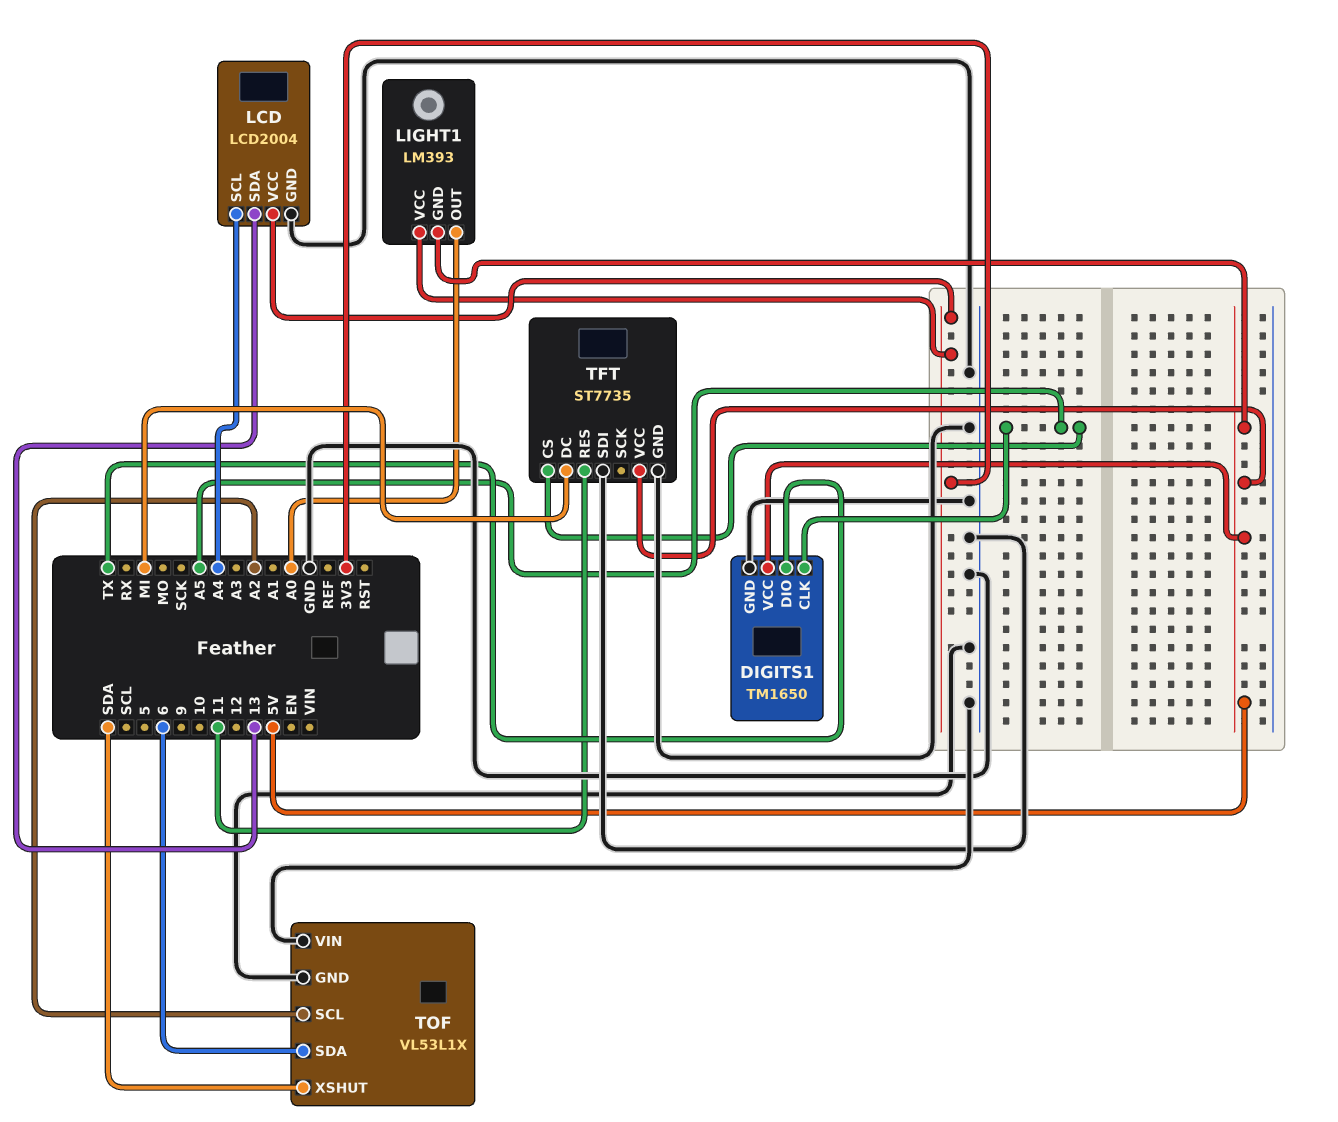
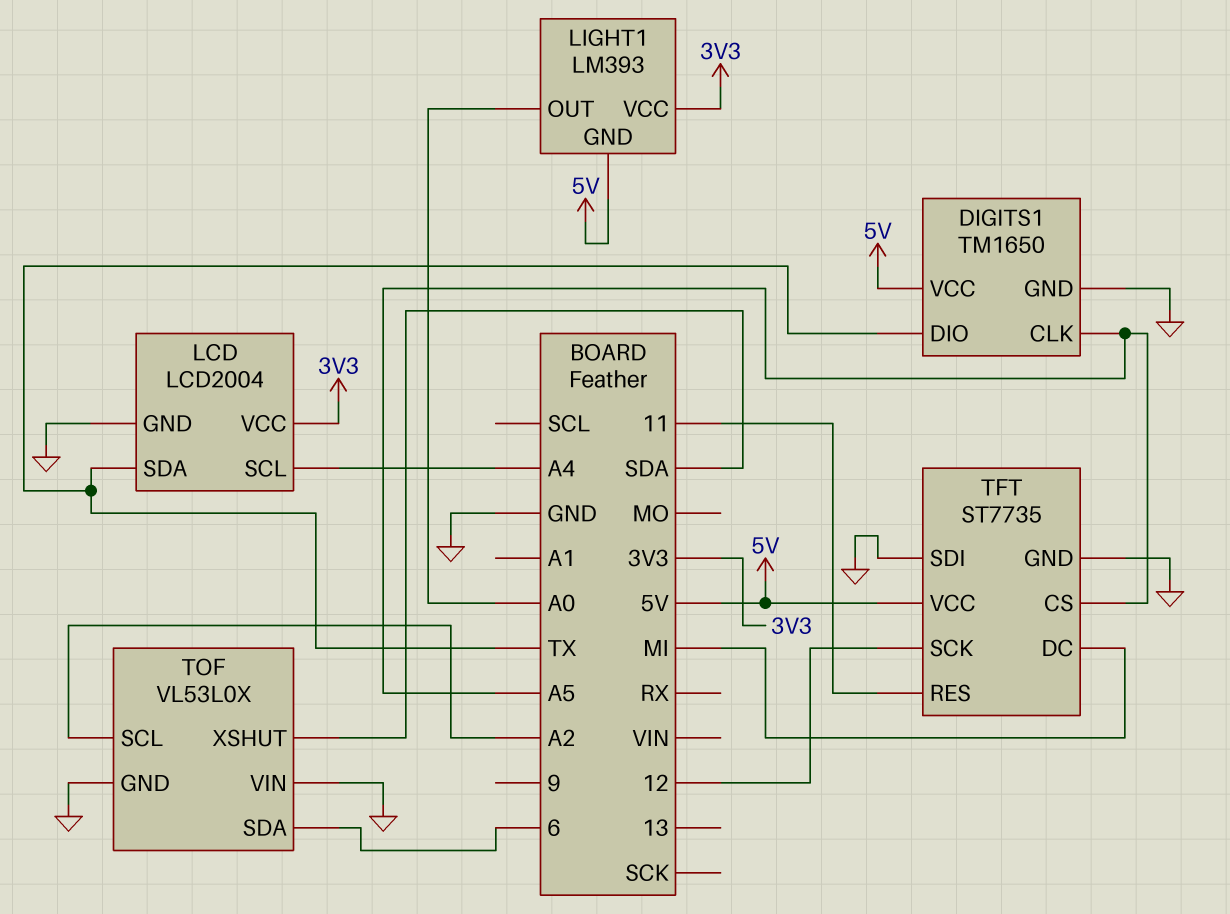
LCD pin SDA: 13 -> TX
TFT pin SCK: none -> 12
TOF: VL53L1X -> VL53L0X

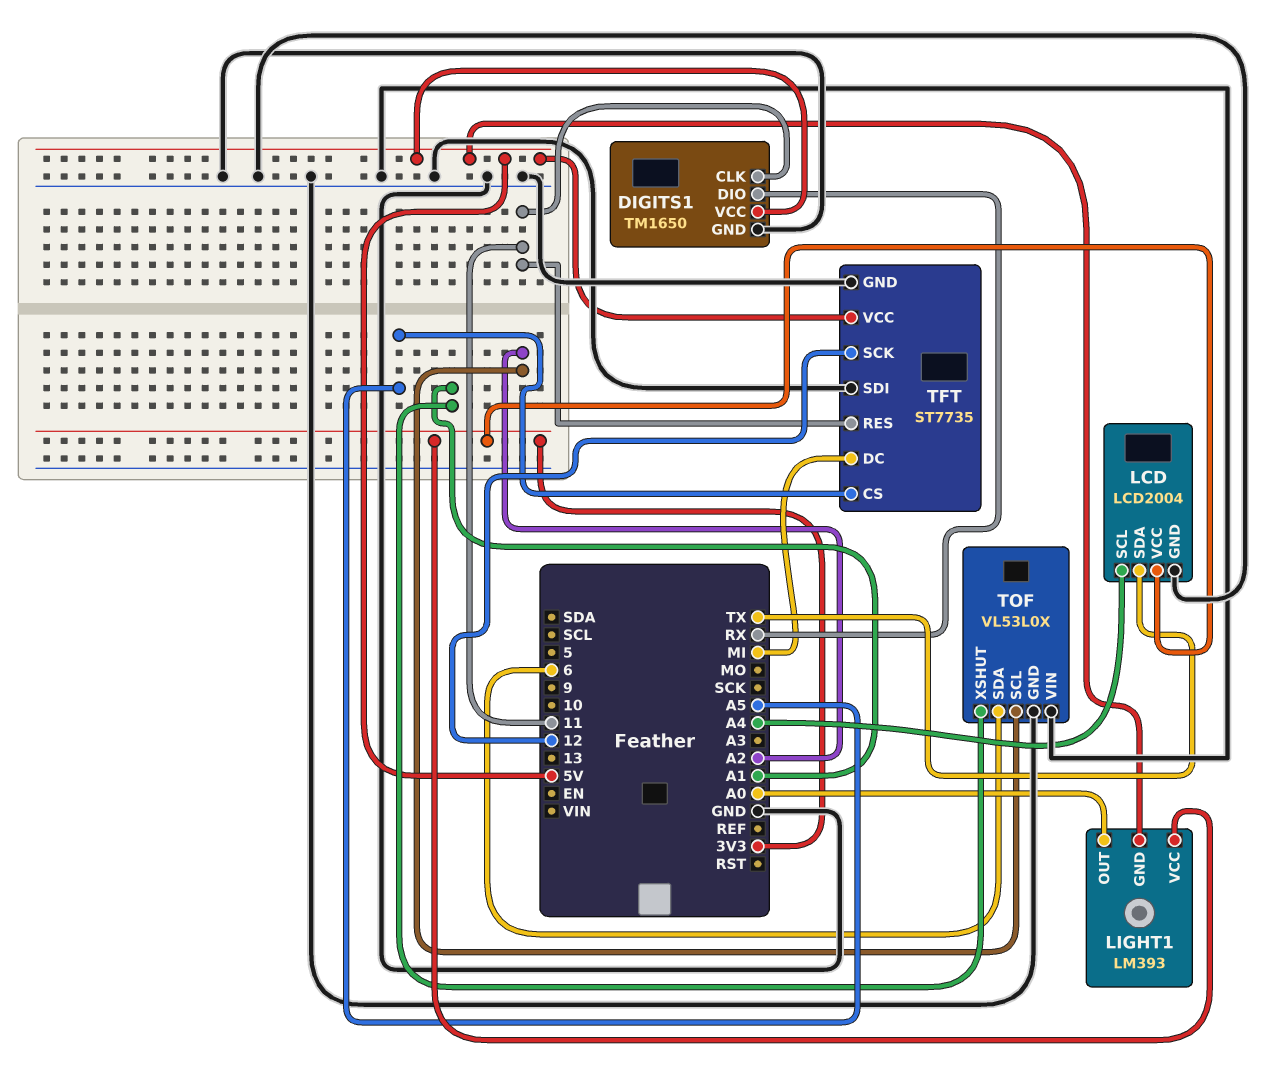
DIGITS1 pin CLK: A5 -> 11
DIGITS1 pin DIO: TX -> RX
TOF pin XSHUT: SDA -> A1

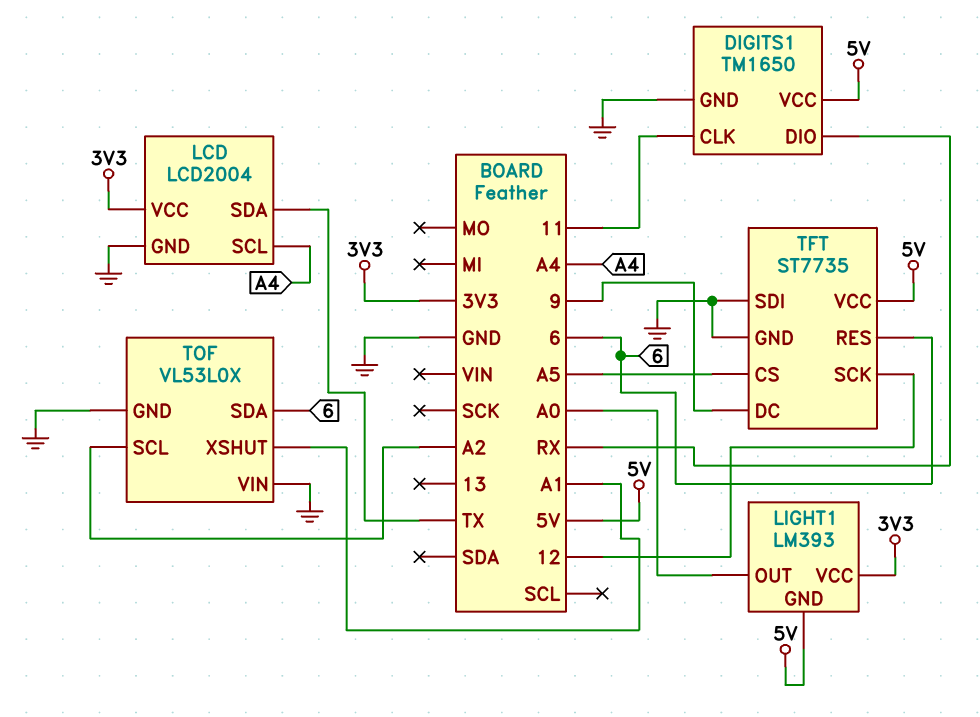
TFT pin DC: MI -> 9
TFT pin RES: 11 -> 6

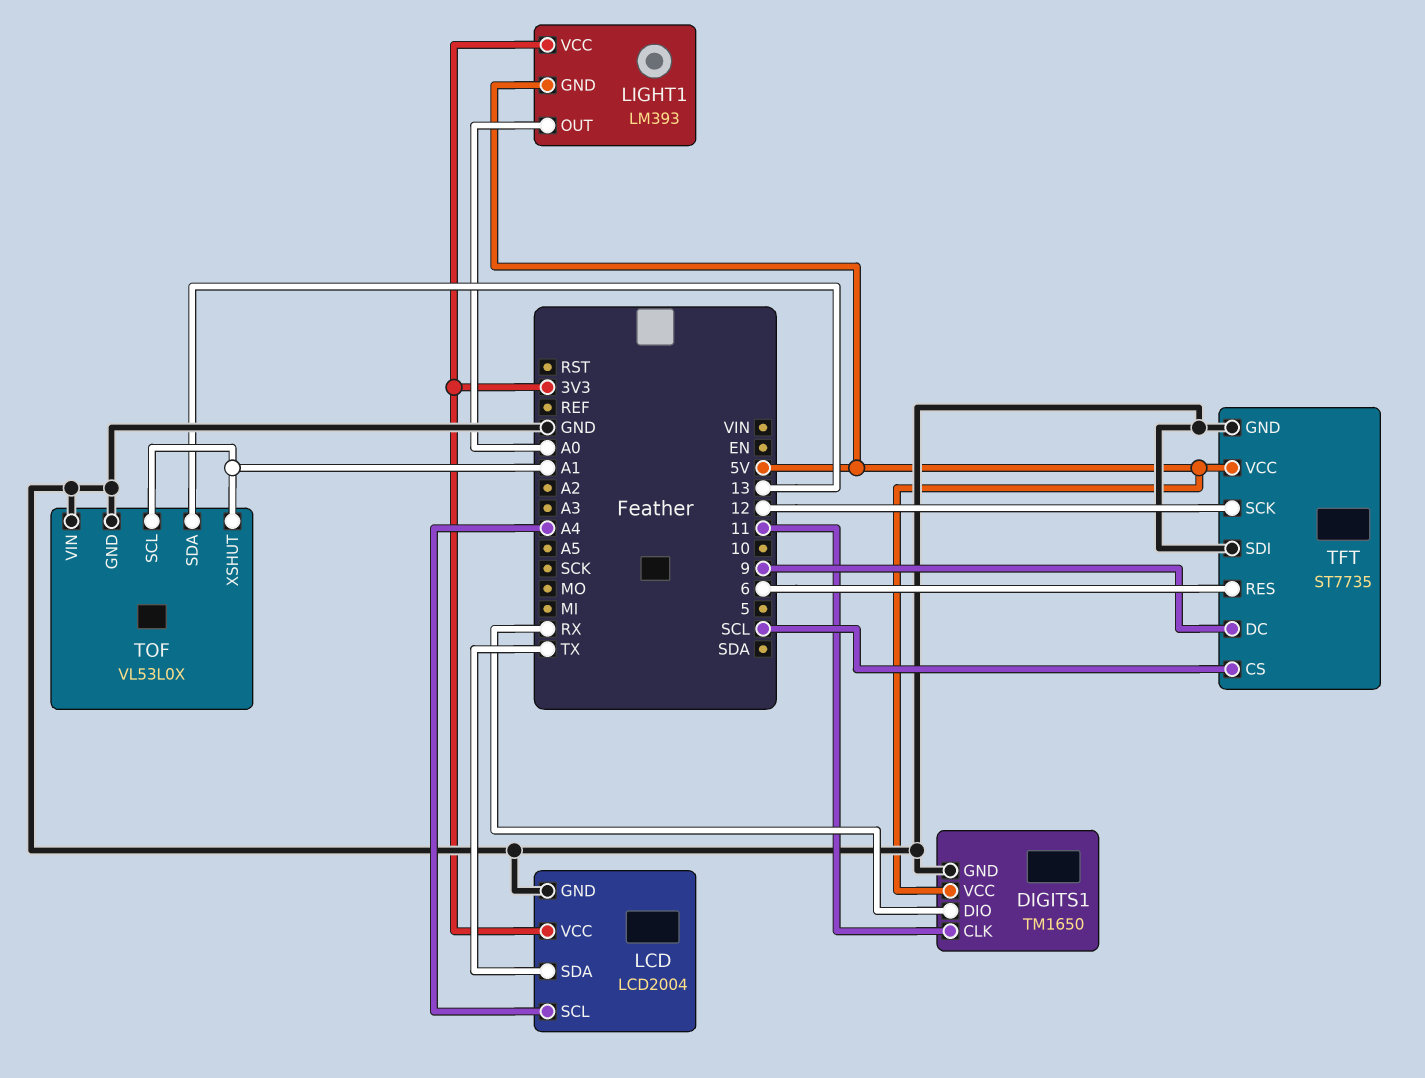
TFT pin CS: A5 -> SCL
TOF pin SCL: A2 -> A1
TOF pin SDA: 6 -> 13

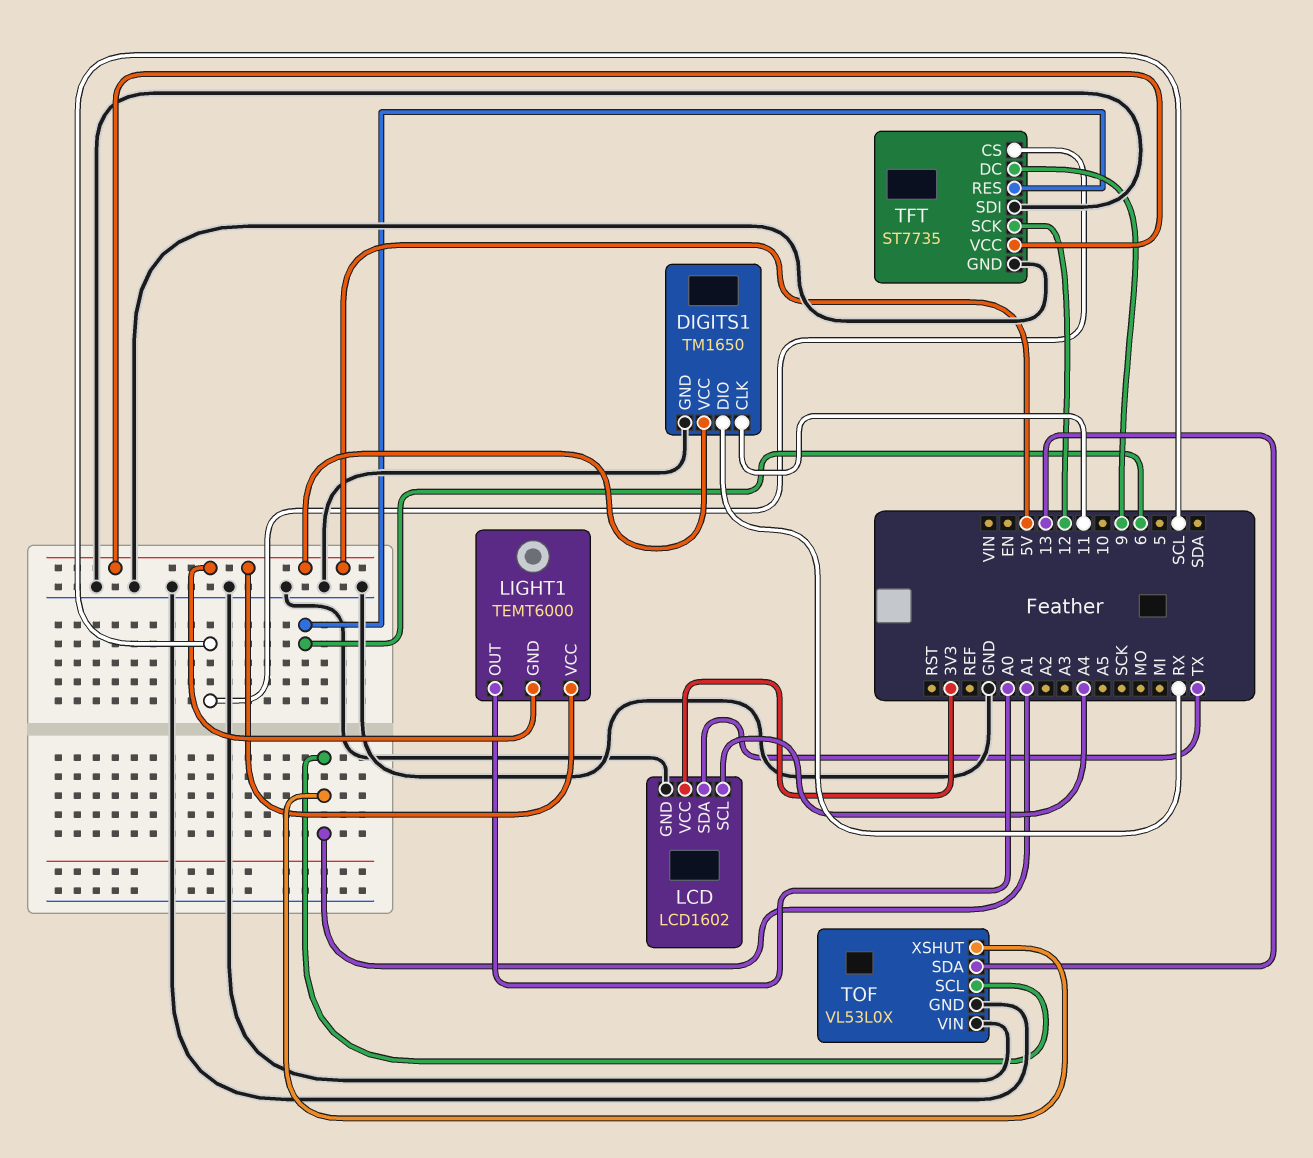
LCD: LCD2004 -> LCD1602
LIGHT1: LM393 -> TEMT6000
LIGHT1 pin VCC: 3V3 -> 5V

